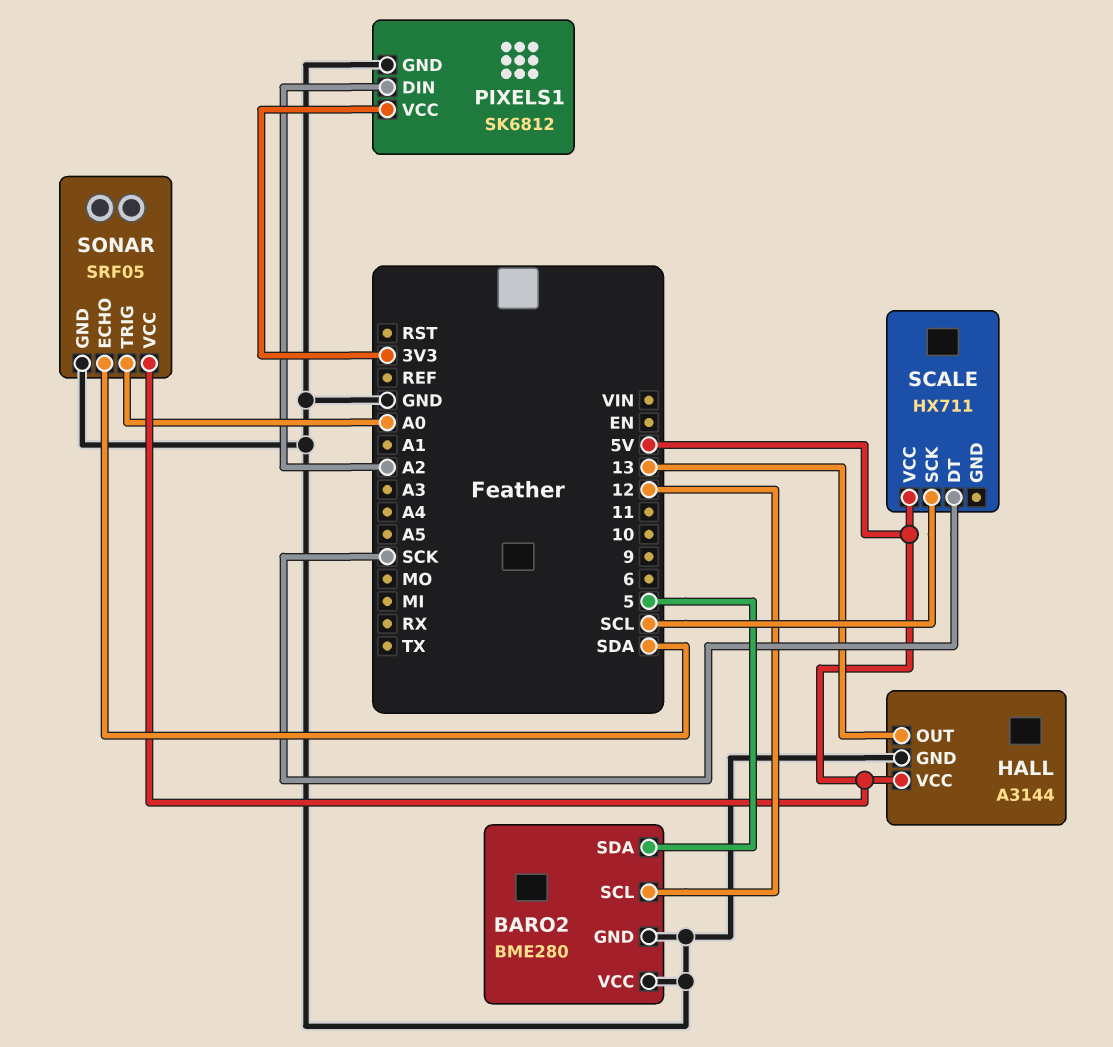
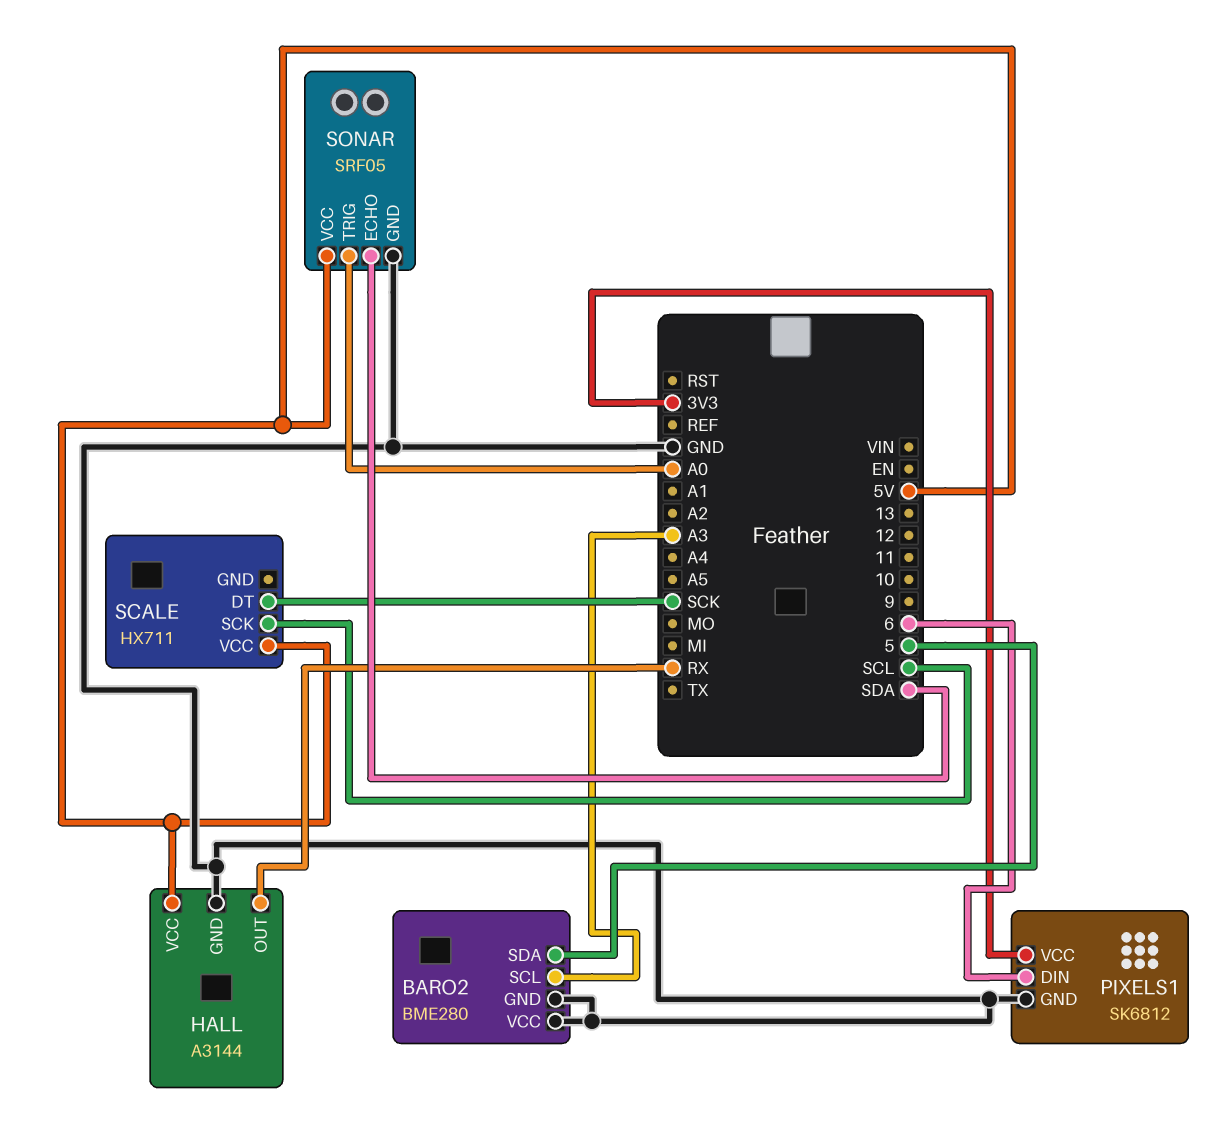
BARO2 pin SCL: 12 -> A3
HALL pin OUT: 13 -> RX
PIXELS1 pin DIN: A2 -> 6

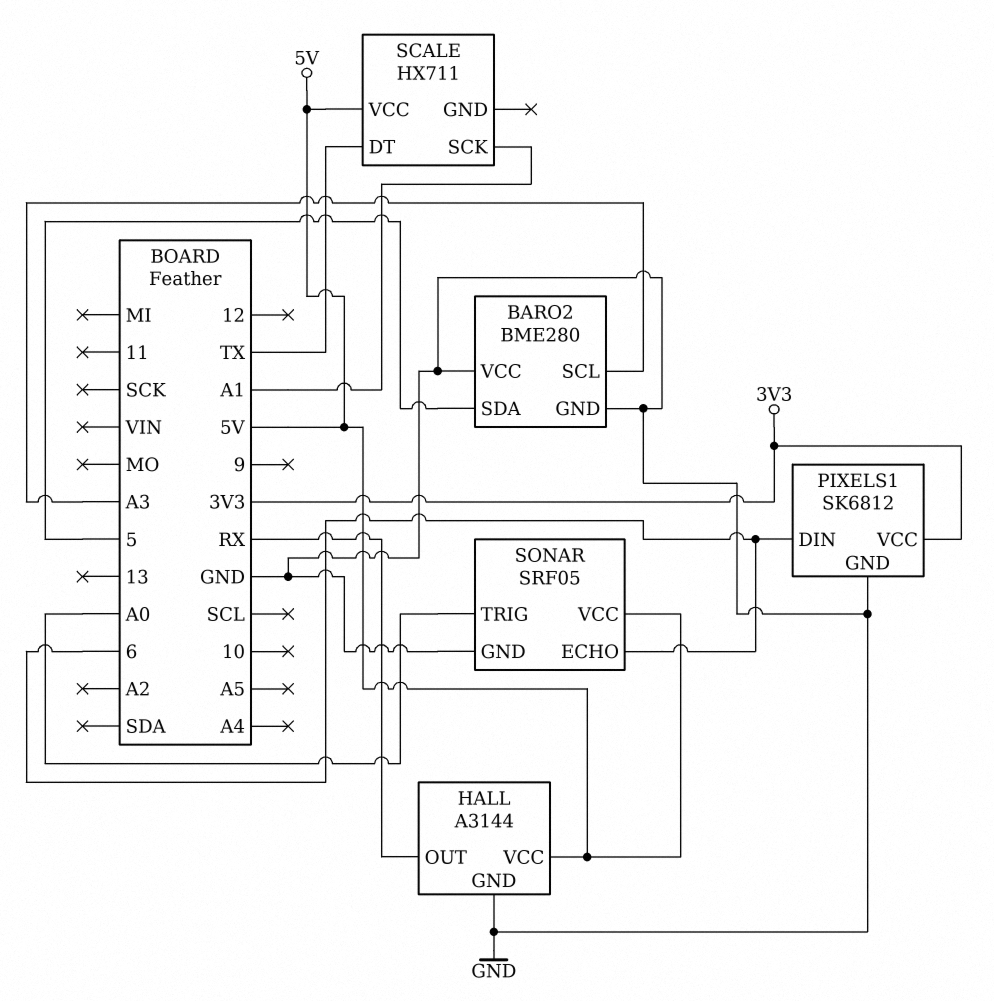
SCALE pin DT: SCK -> TX
SCALE pin SCK: SCL -> A1
SONAR pin ECHO: SDA -> 6

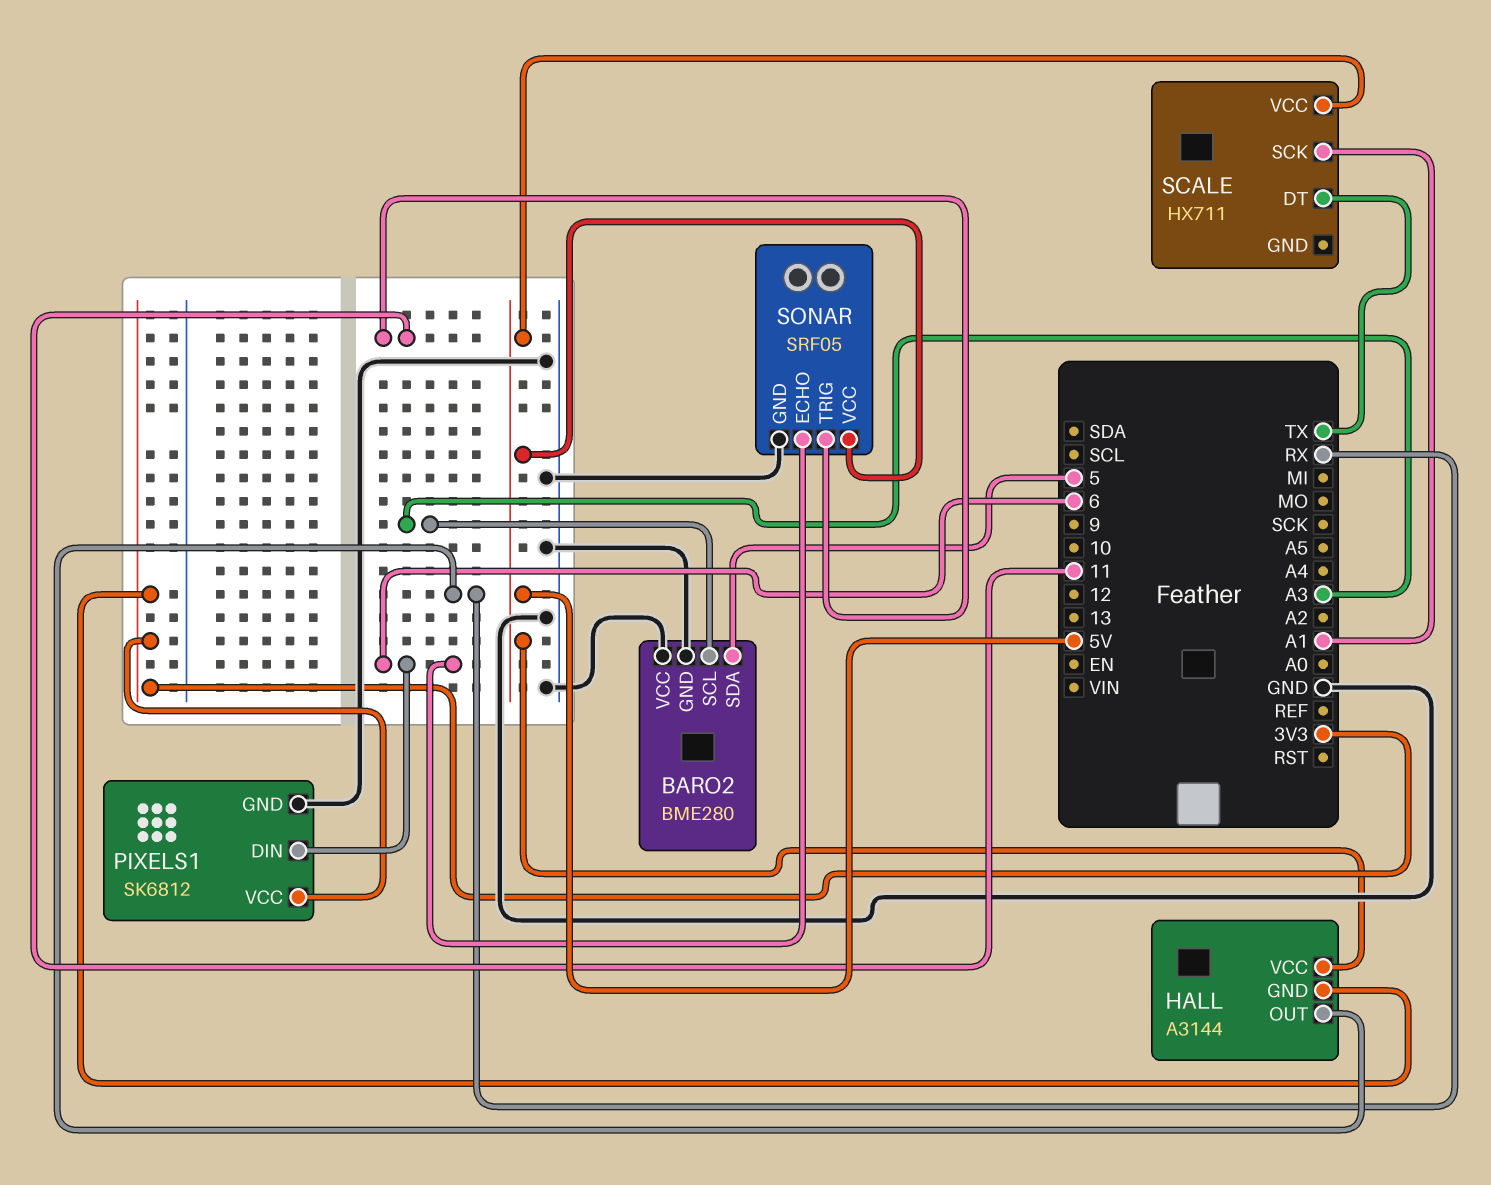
HALL pin GND: GND -> 3V3
SONAR pin TRIG: A0 -> 11

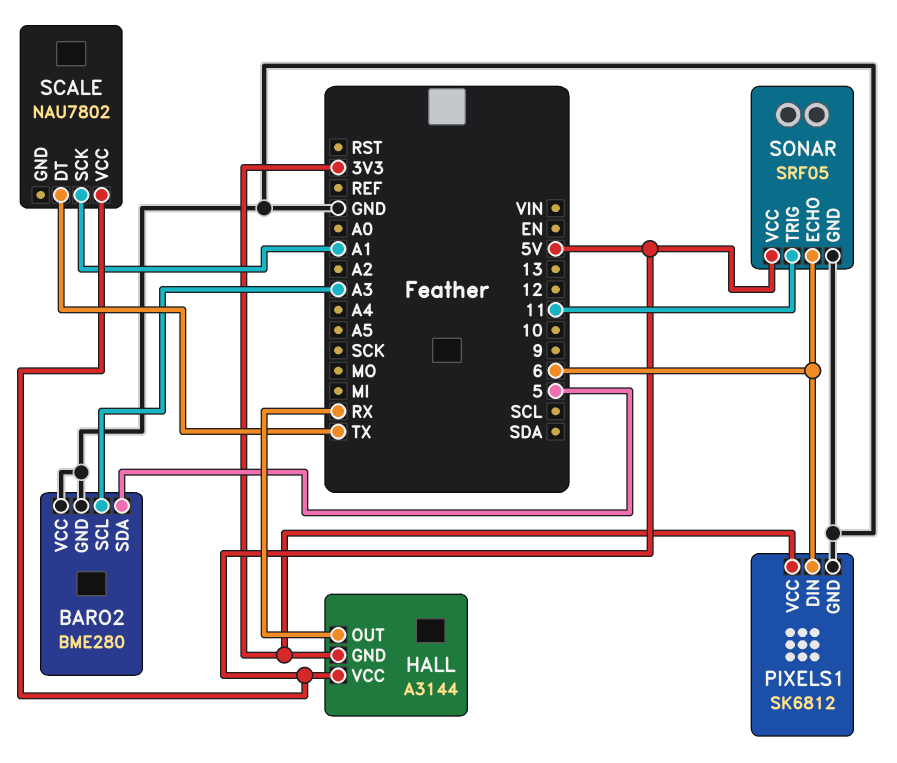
SCALE: HX711 -> NAU7802

